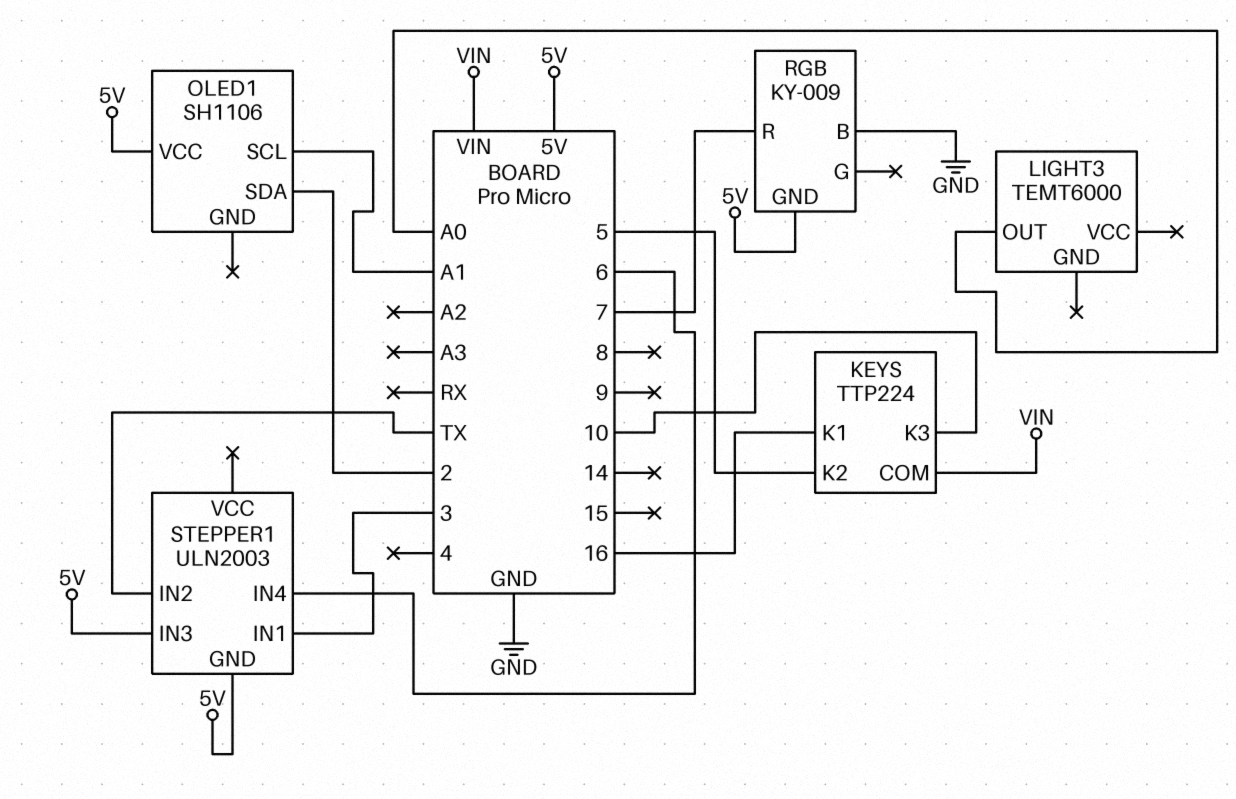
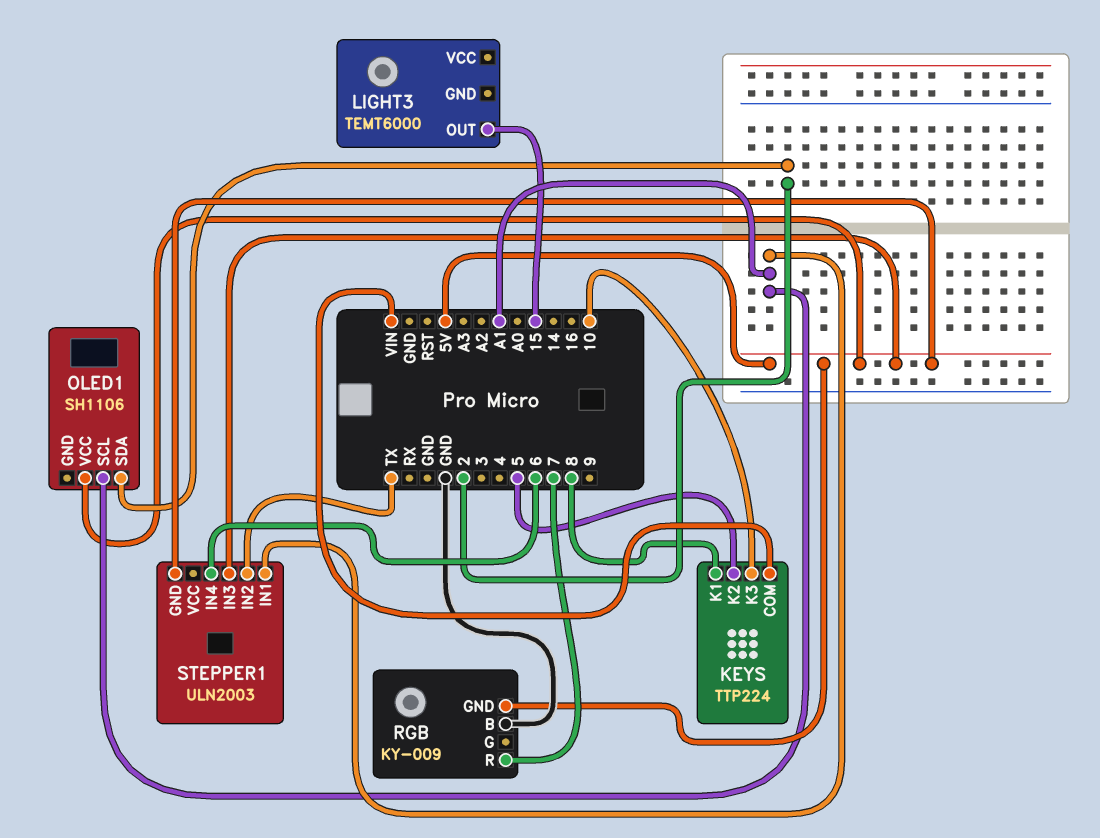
KEYS pin K1: 16 -> 8
LIGHT3 pin OUT: A0 -> 15
STEPPER1 pin IN1: 3 -> A1

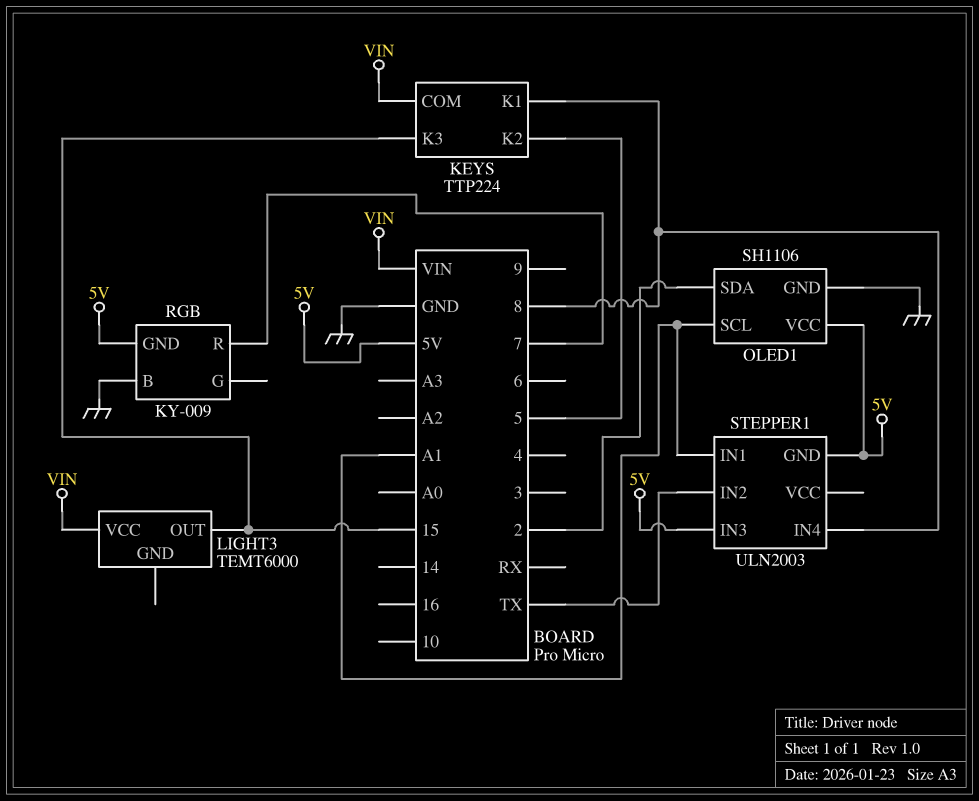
KEYS pin K3: 10 -> 15
LIGHT3 pin VCC: none -> VIN
OLED1 pin GND: none -> GND
STEPPER1 pin IN4: 6 -> 8

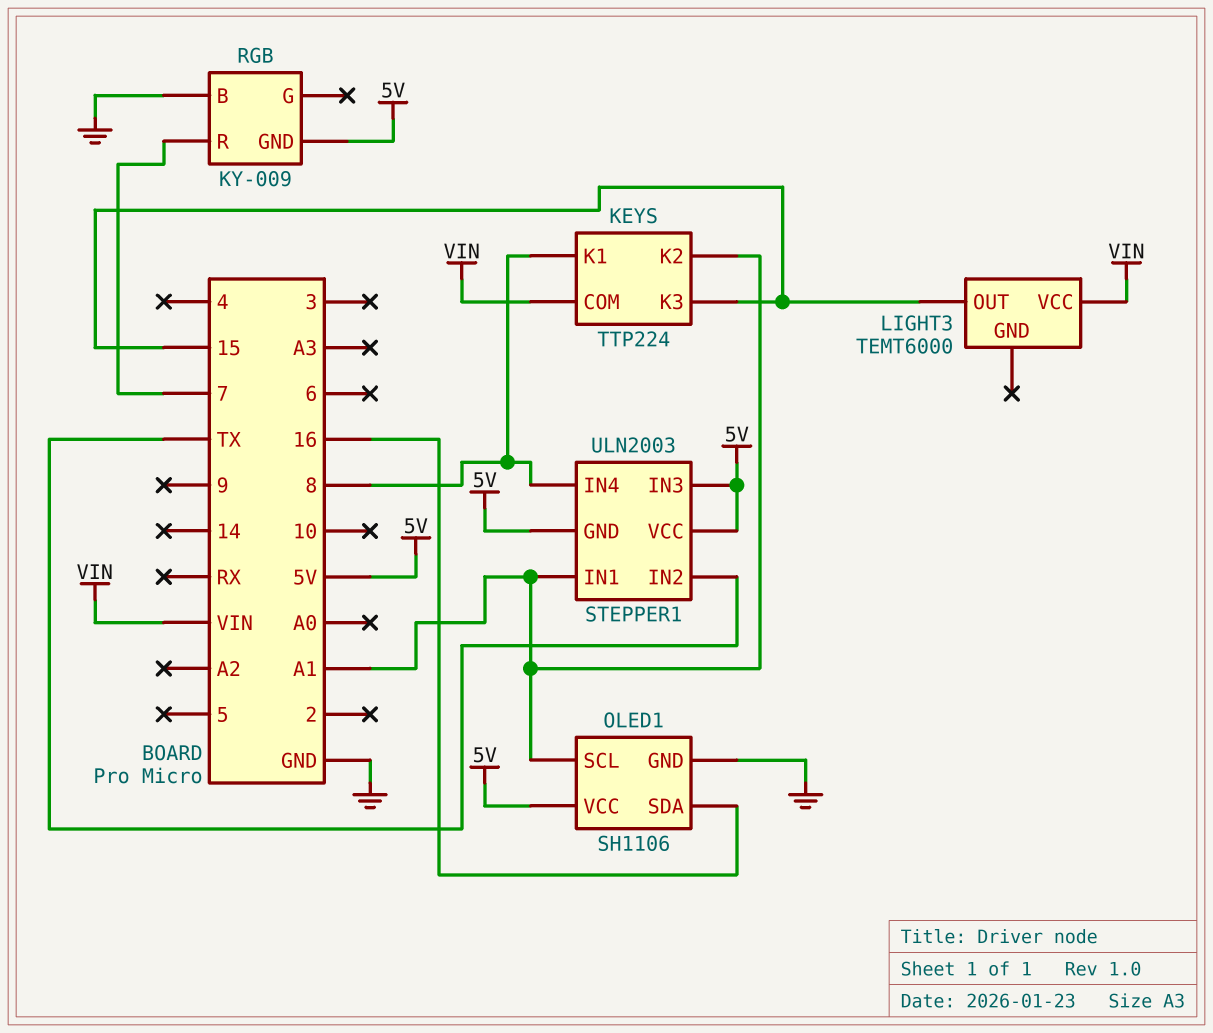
KEYS pin K2: 5 -> A1
OLED1 pin SDA: 2 -> 16
STEPPER1 pin VCC: none -> 5V

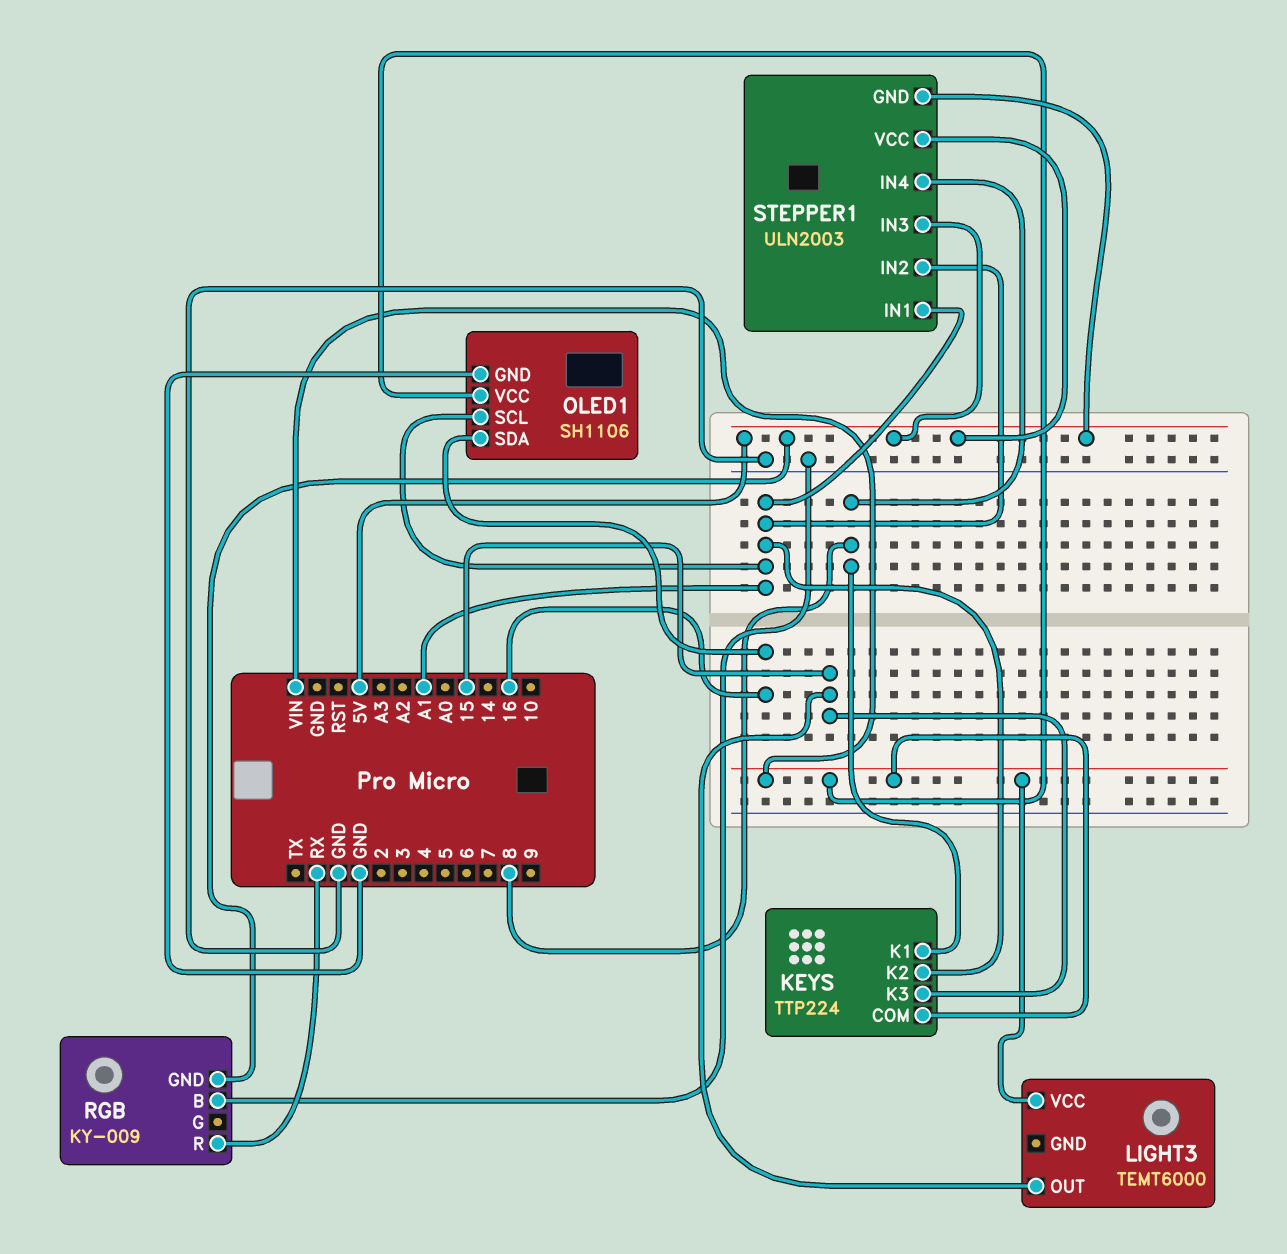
OLED1 pin VCC: 5V -> VIN
RGB pin R: 7 -> RX
STEPPER1 pin IN2: TX -> A1

